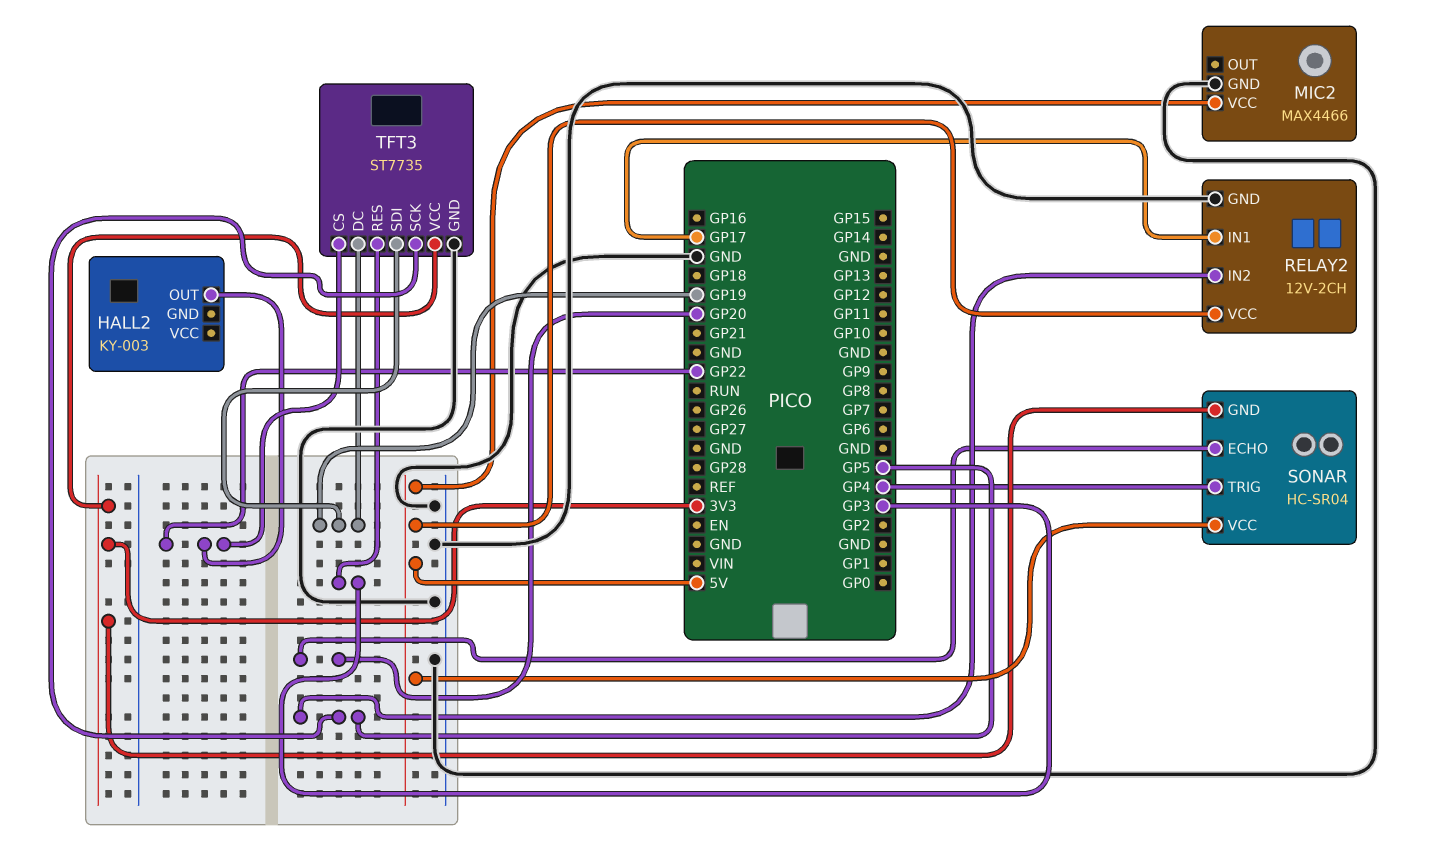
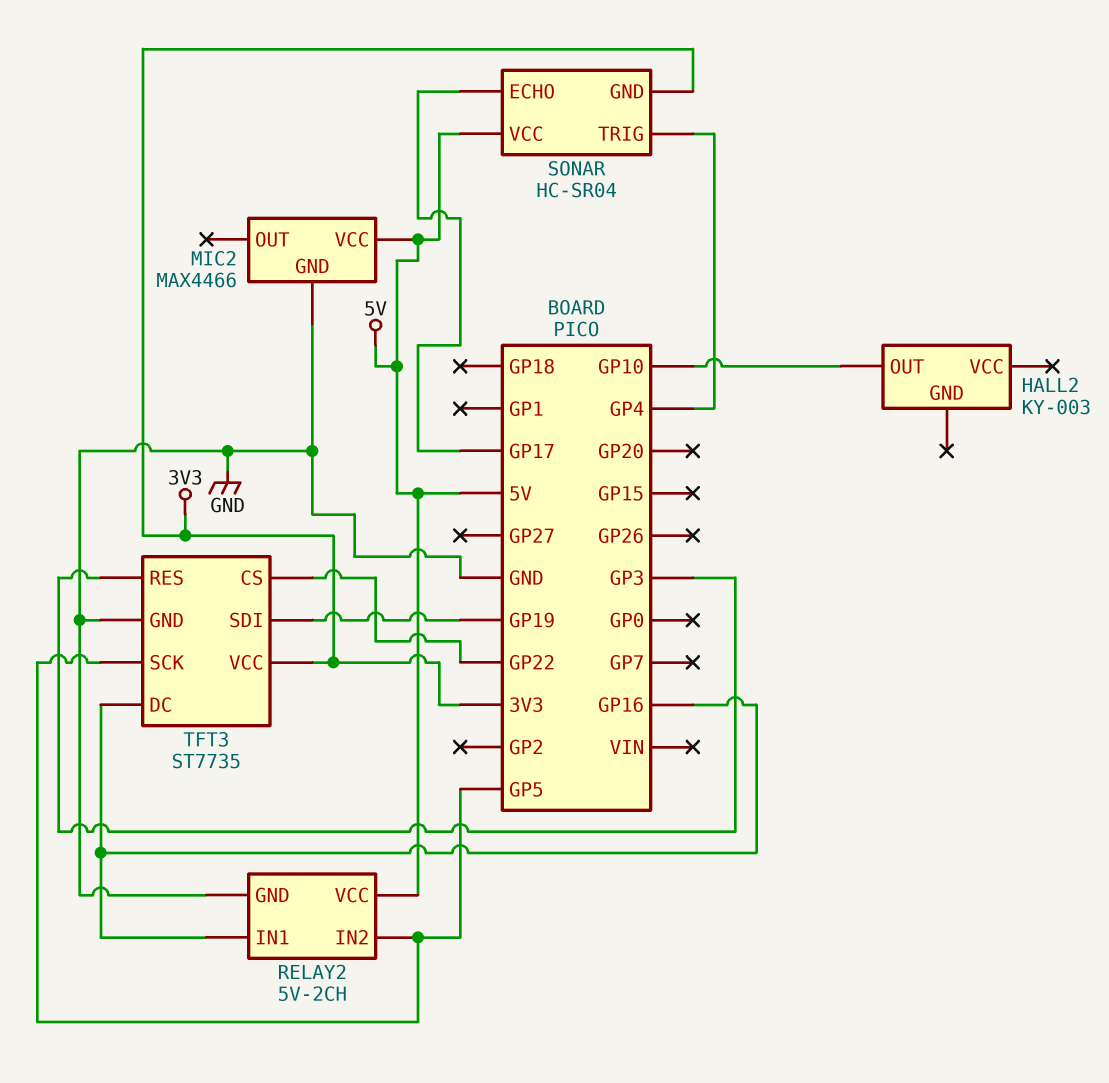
HALL2 pin OUT: GP22 -> GP10
RELAY2: 12V-2CH -> 5V-2CH
RELAY2 pin IN1: GP17 -> GP16
SONAR pin ECHO: GP20 -> GP17
TFT3 pin DC: GP19 -> GP16

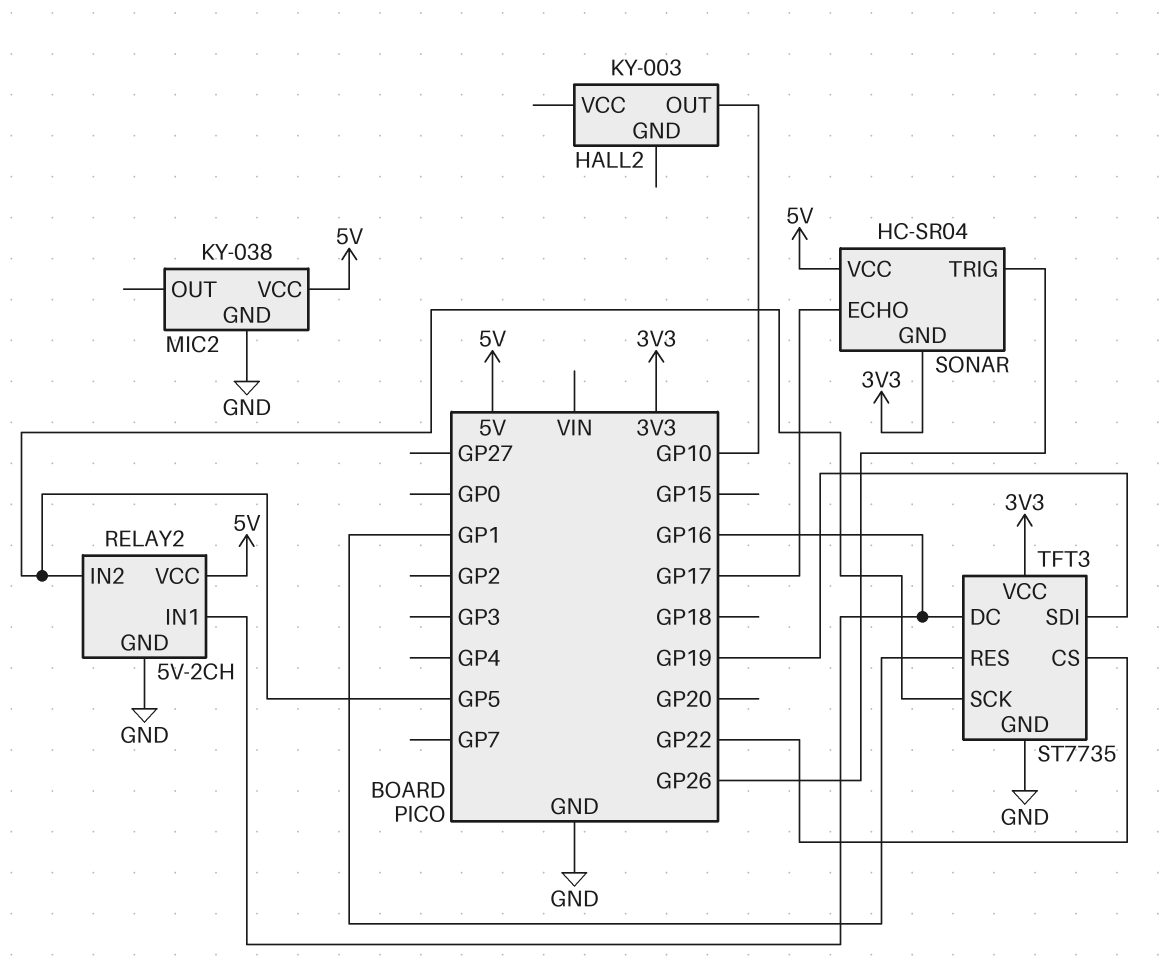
MIC2: MAX4466 -> KY-038
SONAR pin TRIG: GP4 -> GP26
TFT3 pin RES: GP3 -> GP1

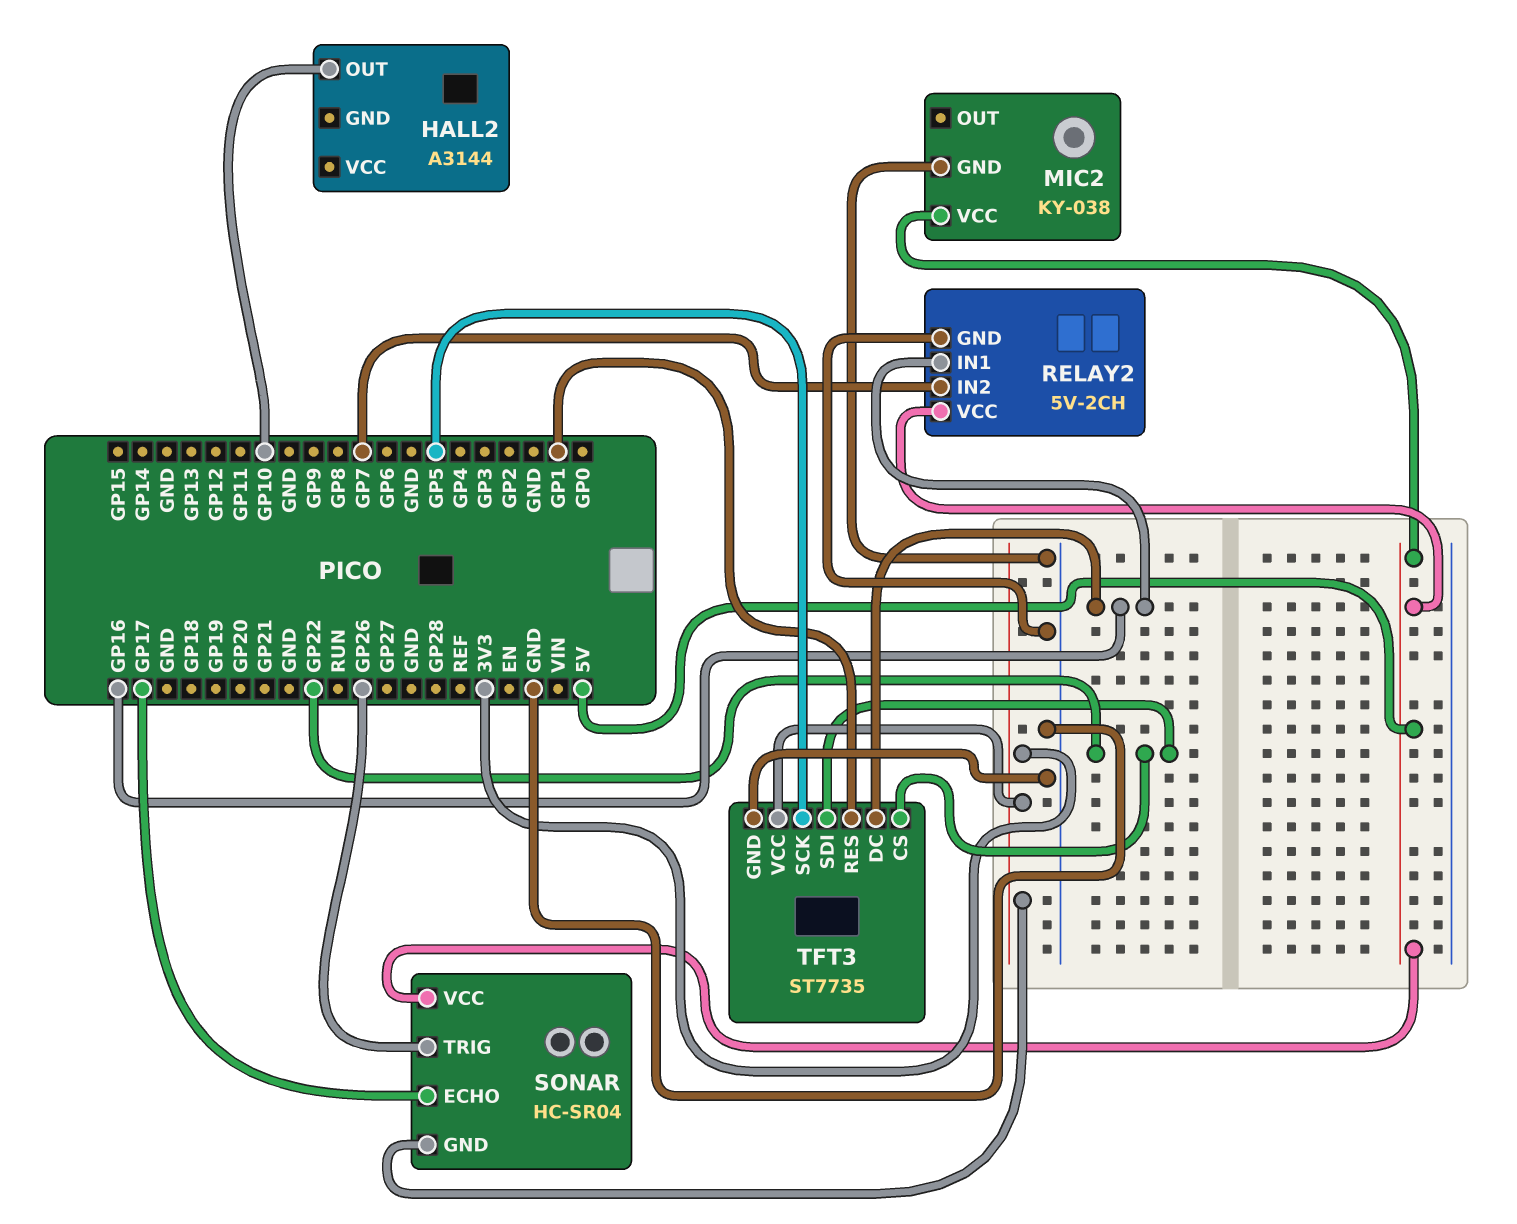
HALL2: KY-003 -> A3144
RELAY2 pin IN2: GP5 -> GP7
TFT3 pin SDI: GP19 -> GP22

